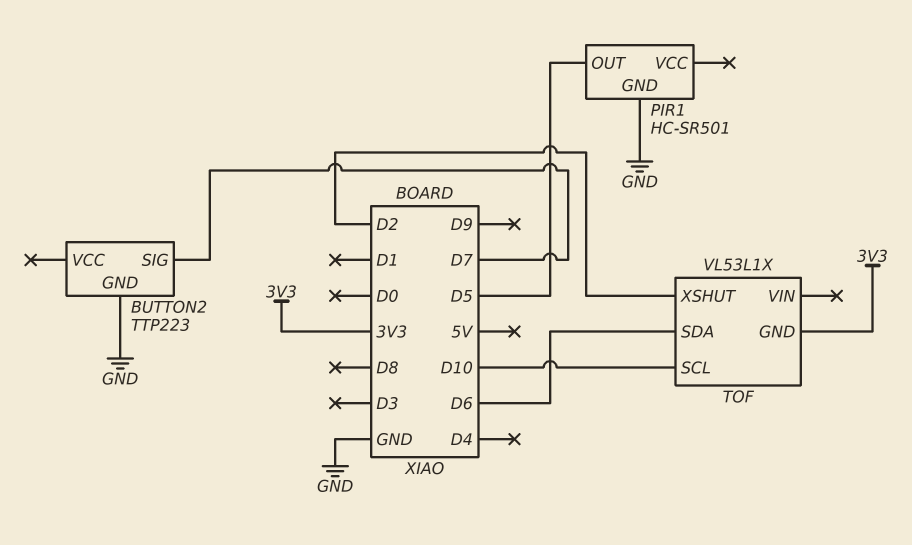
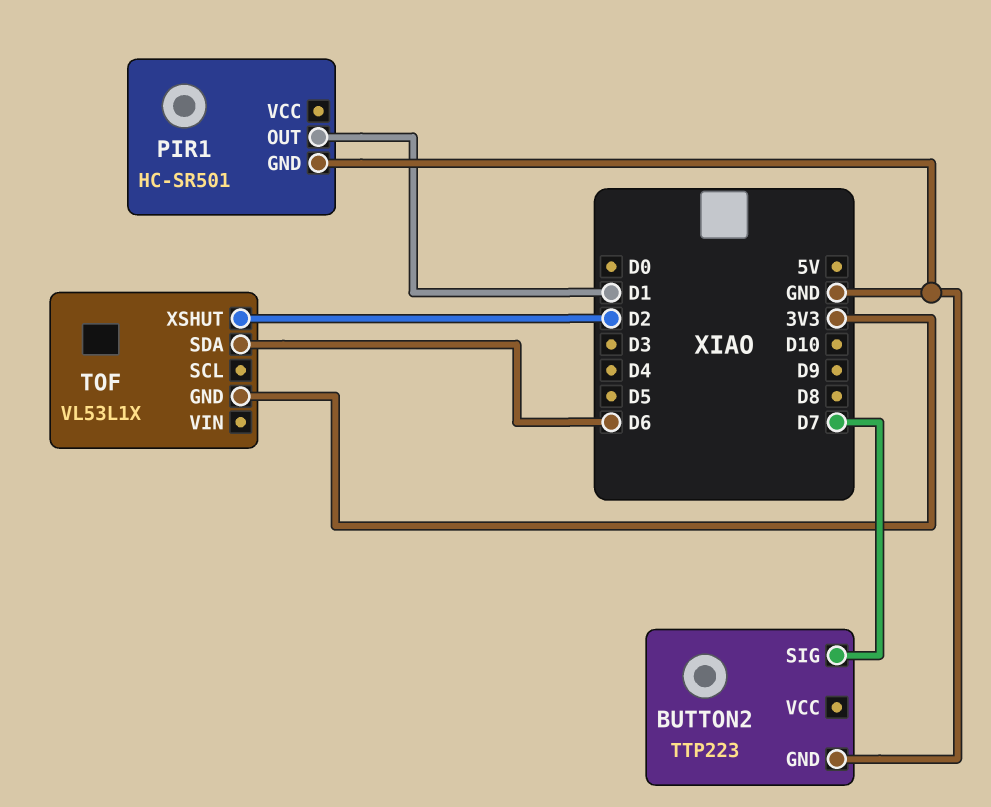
PIR1 pin OUT: D5 -> D1
TOF pin SCL: D10 -> none

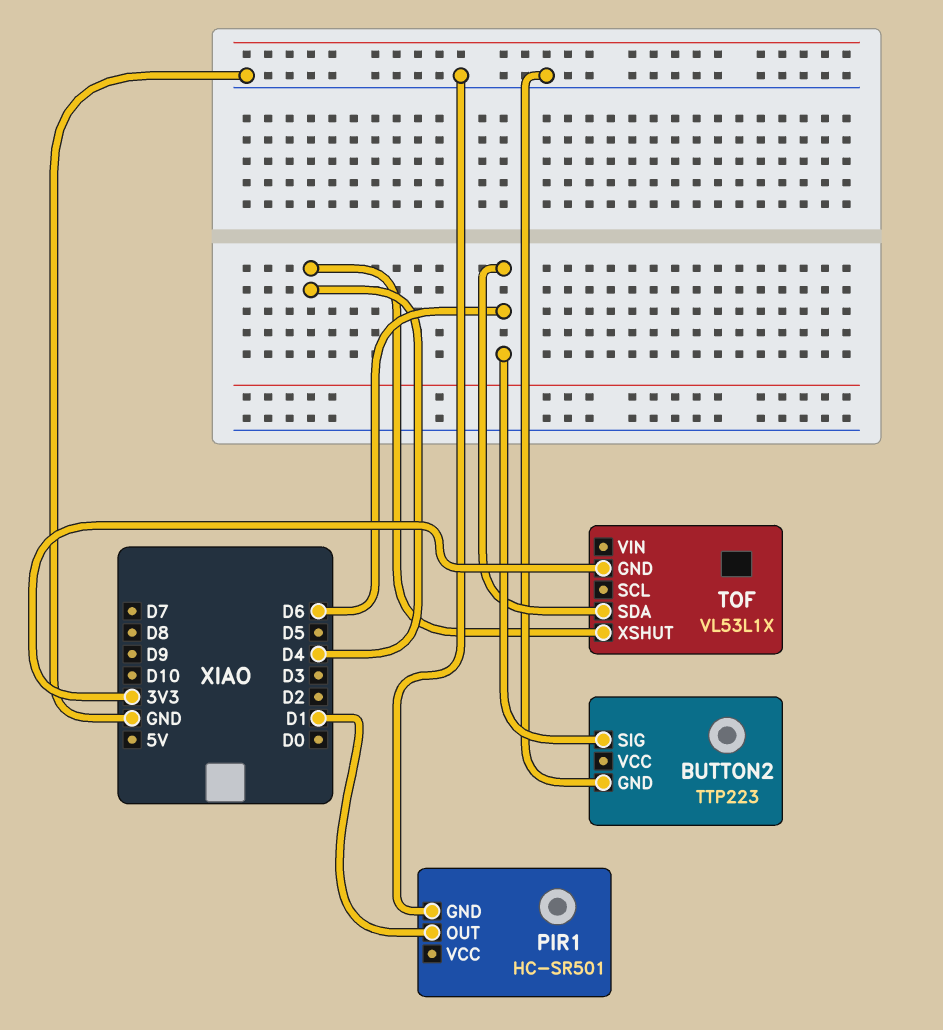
BUTTON2 pin SIG: D7 -> D6
TOF pin XSHUT: D2 -> D4

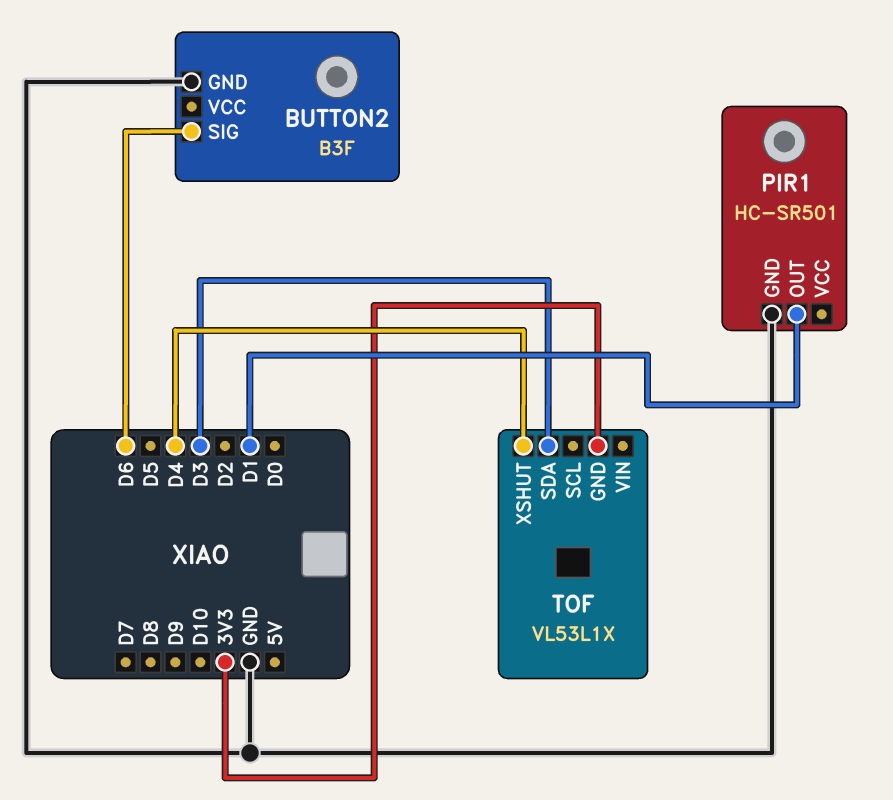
BUTTON2: TTP223 -> B3F
TOF pin SDA: D6 -> D3

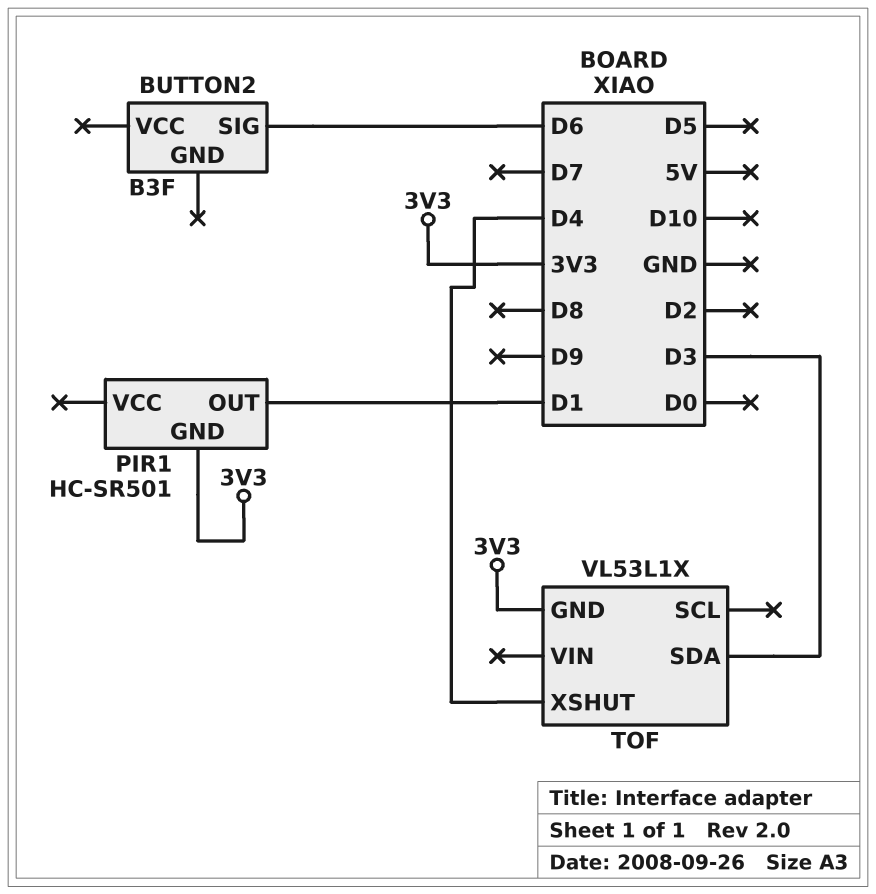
BUTTON2 pin GND: GND -> none
PIR1 pin GND: GND -> 3V3

